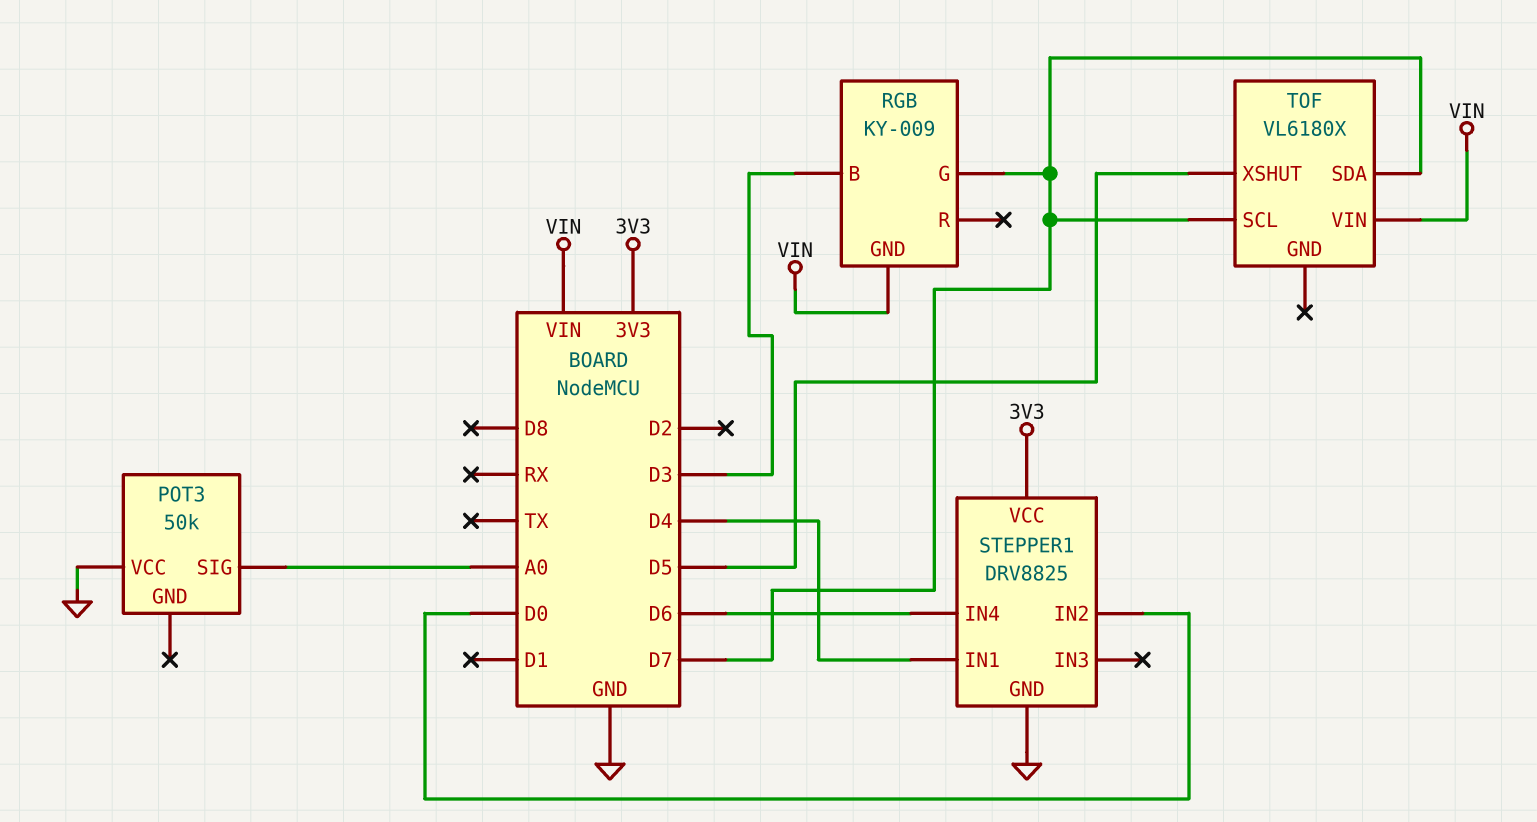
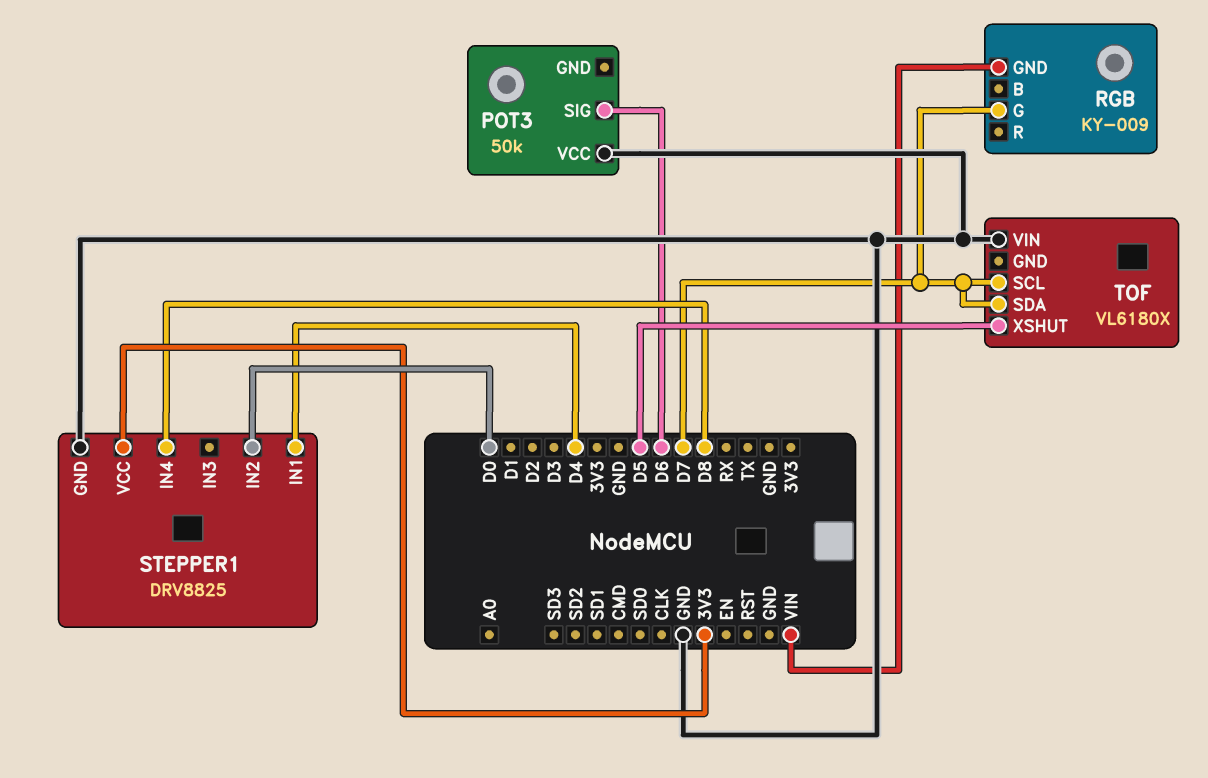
POT3 pin SIG: A0 -> D6
RGB pin B: D3 -> none
STEPPER1 pin IN4: D6 -> D8
TOF pin VIN: VIN -> GND

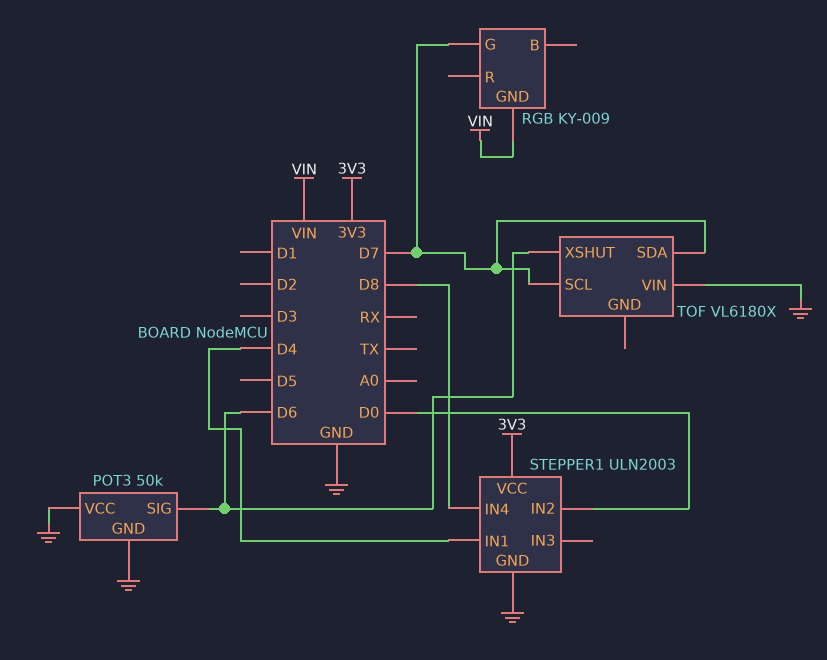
POT3 pin GND: none -> GND
STEPPER1: DRV8825 -> ULN2003
TOF pin XSHUT: D5 -> D6

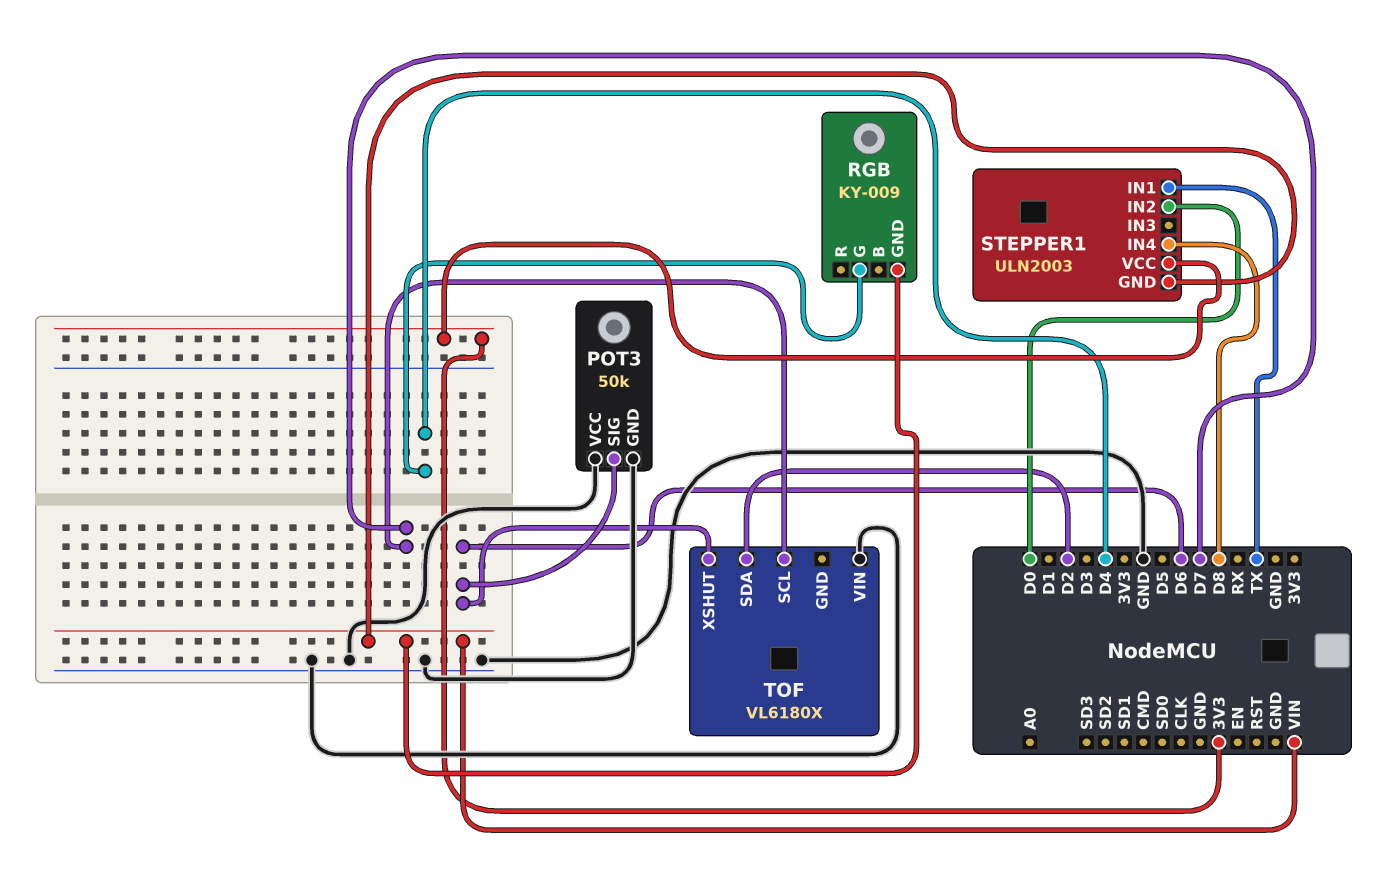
RGB pin G: D7 -> D4
STEPPER1 pin GND: GND -> VIN
STEPPER1 pin IN1: D4 -> TX
TOF pin SDA: D7 -> D2

